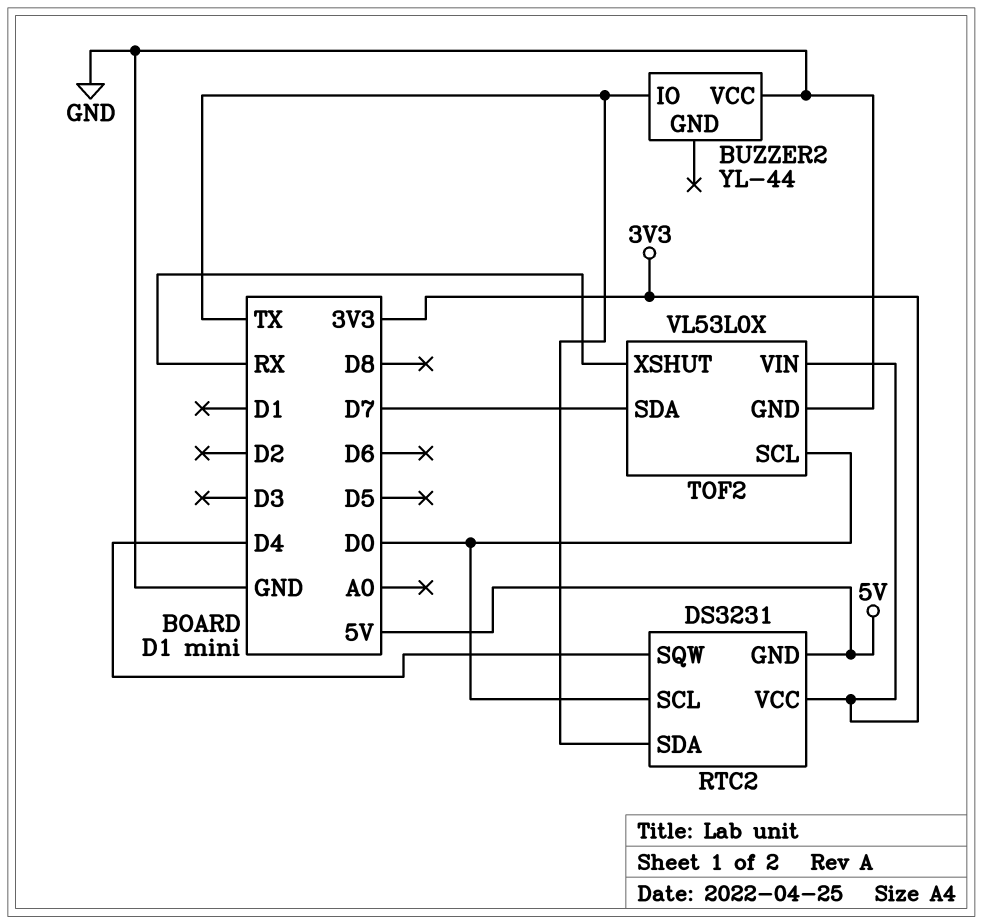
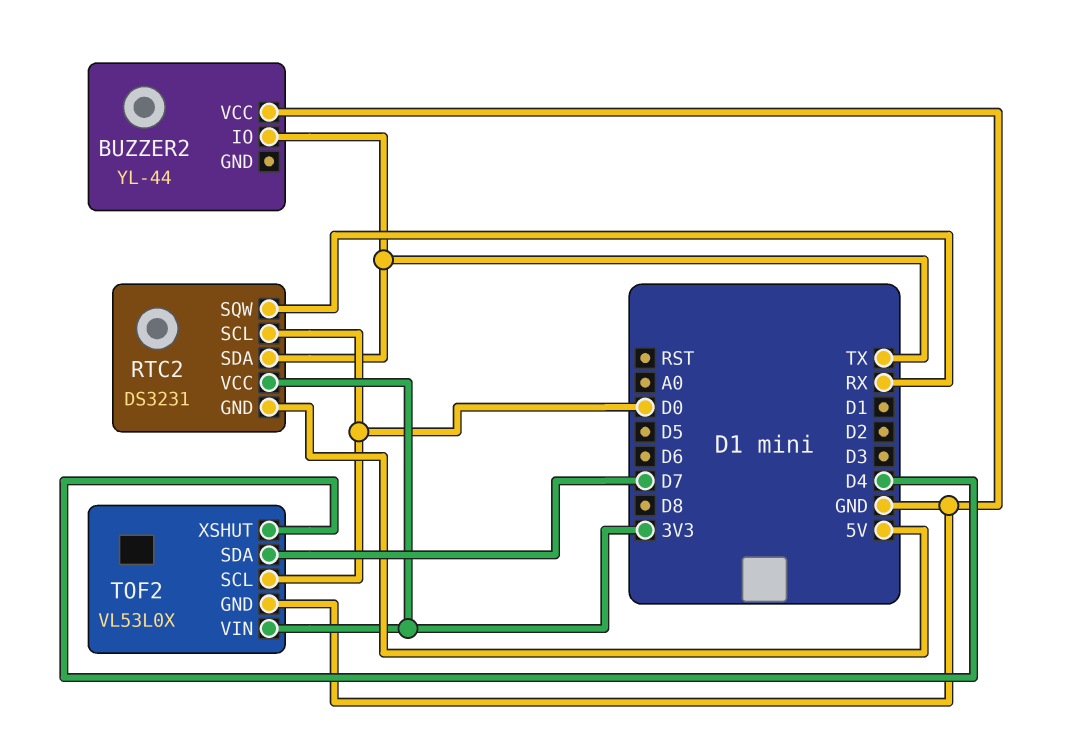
RTC2 pin SQW: D4 -> RX
TOF2 pin XSHUT: RX -> D4

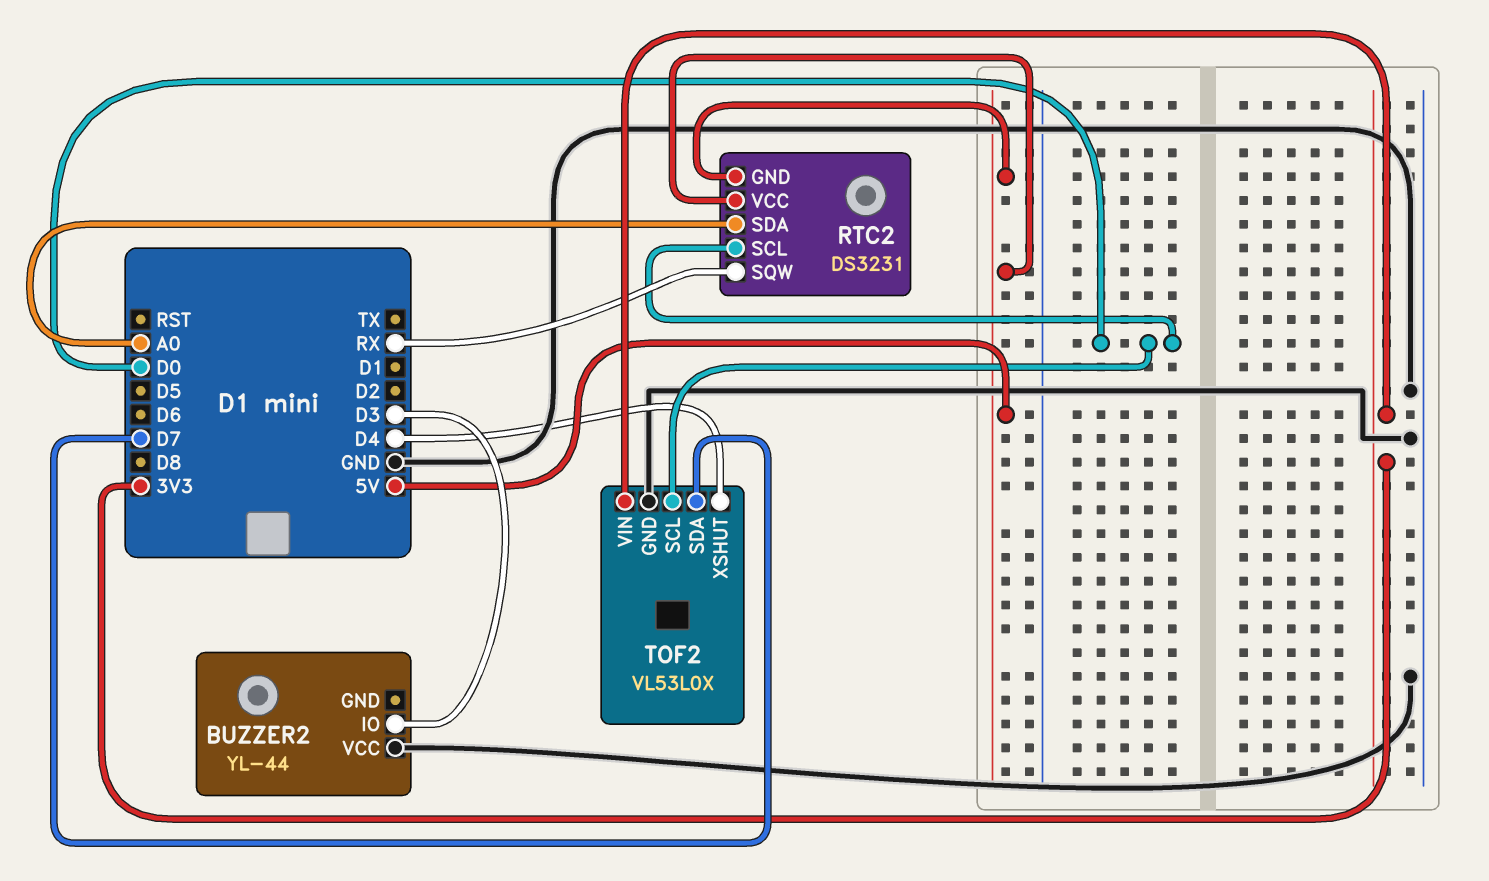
BUZZER2 pin IO: TX -> D3
RTC2 pin SDA: TX -> A0
RTC2 pin VCC: 3V3 -> 5V

